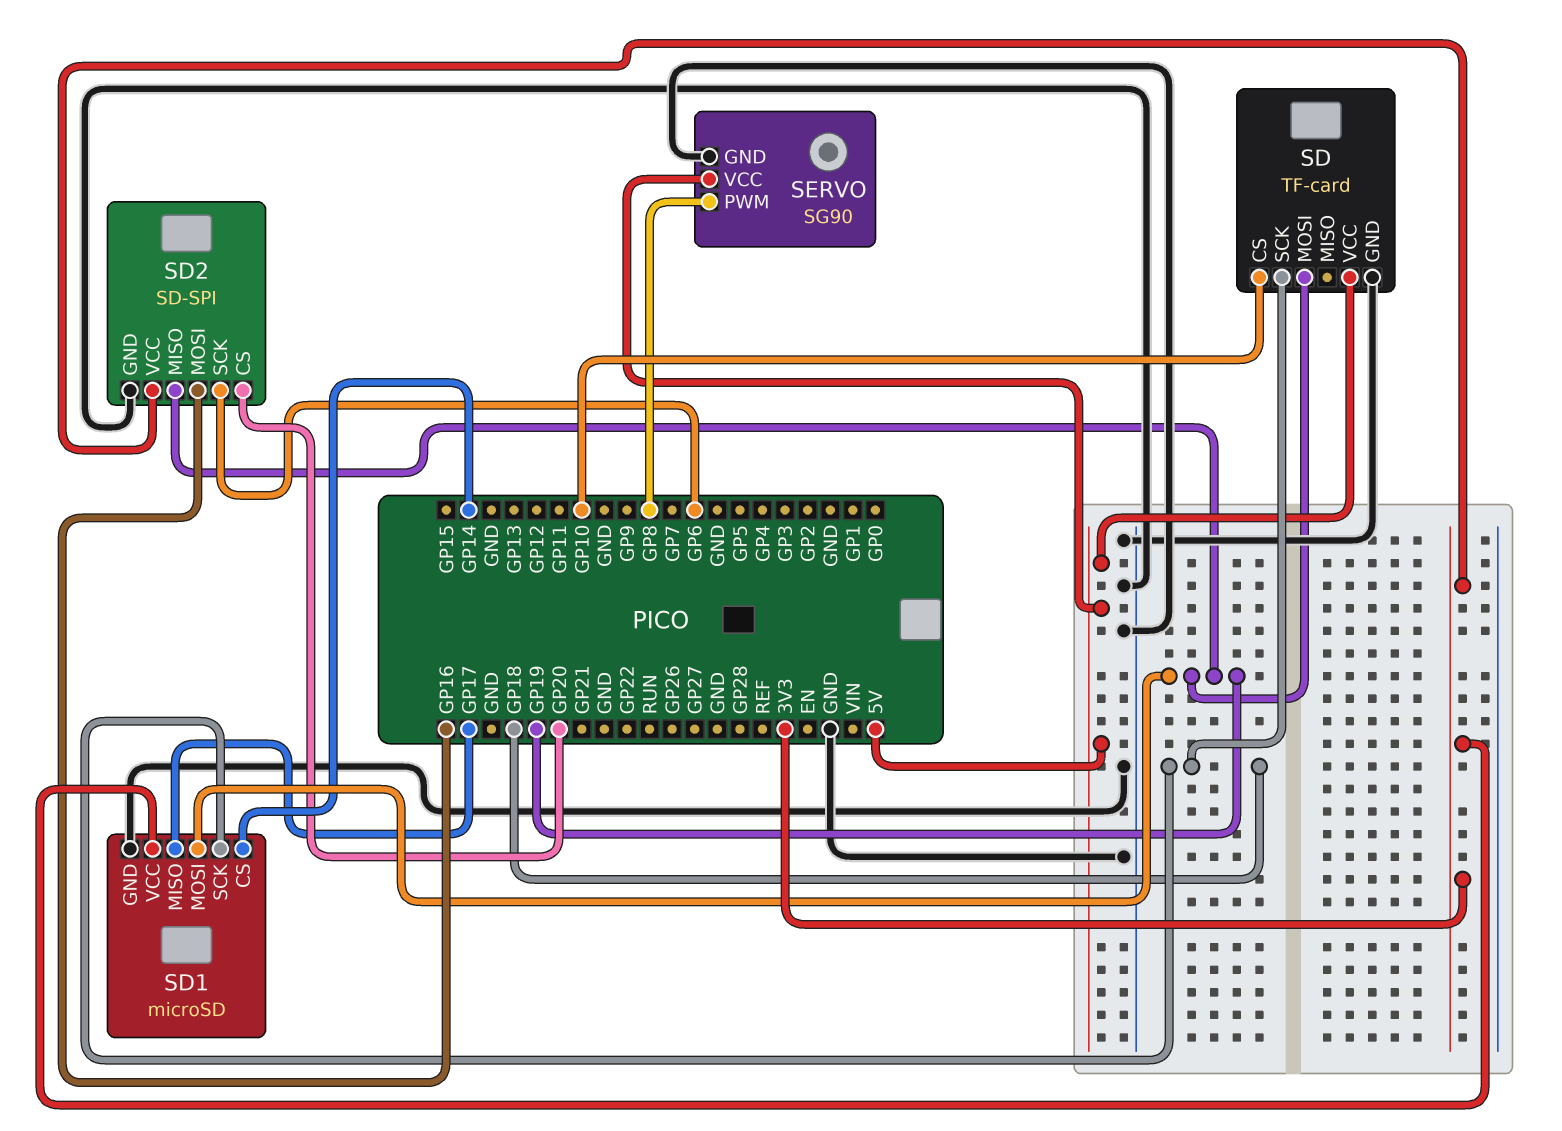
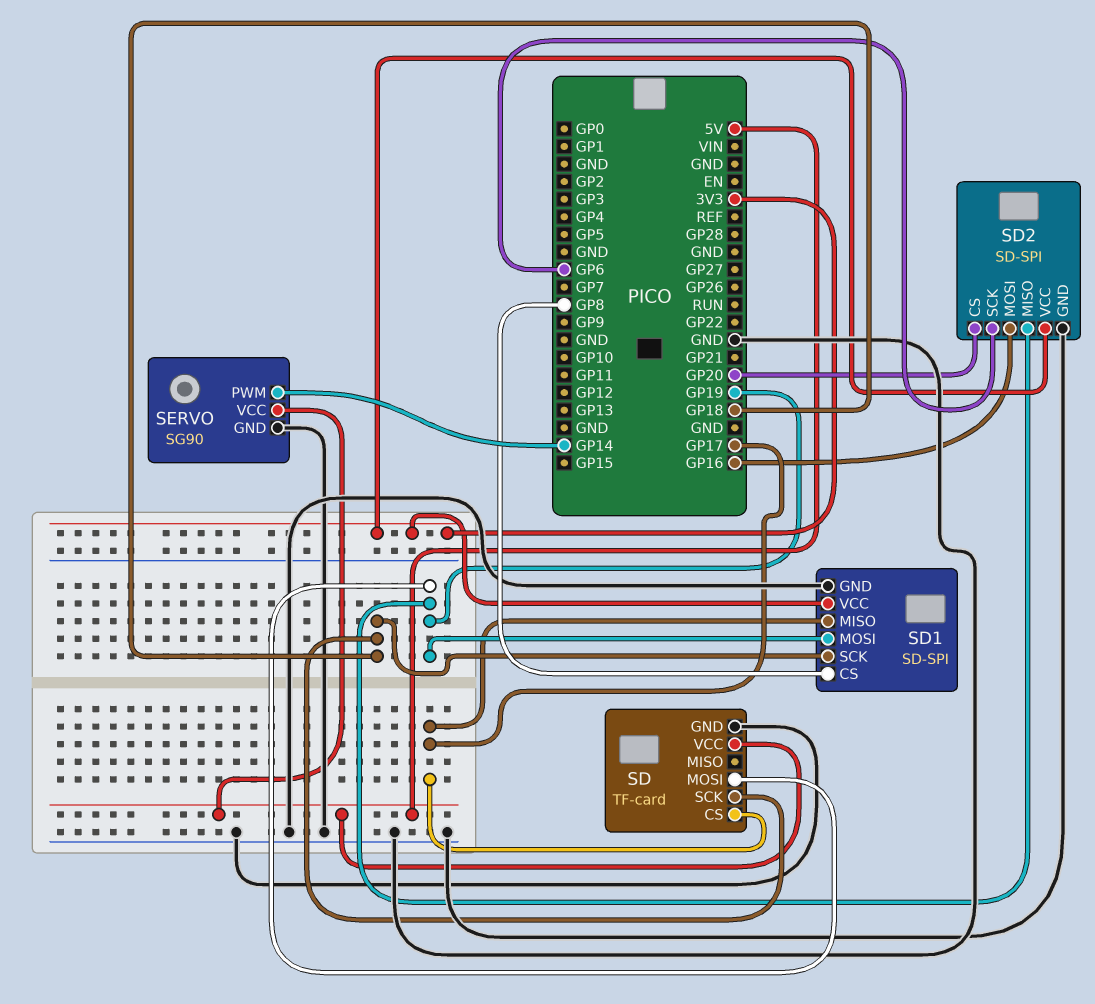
SD pin CS: GP10 -> GP17
SD1: microSD -> SD-SPI
SD1 pin CS: GP14 -> GP8
SERVO pin PWM: GP8 -> GP14

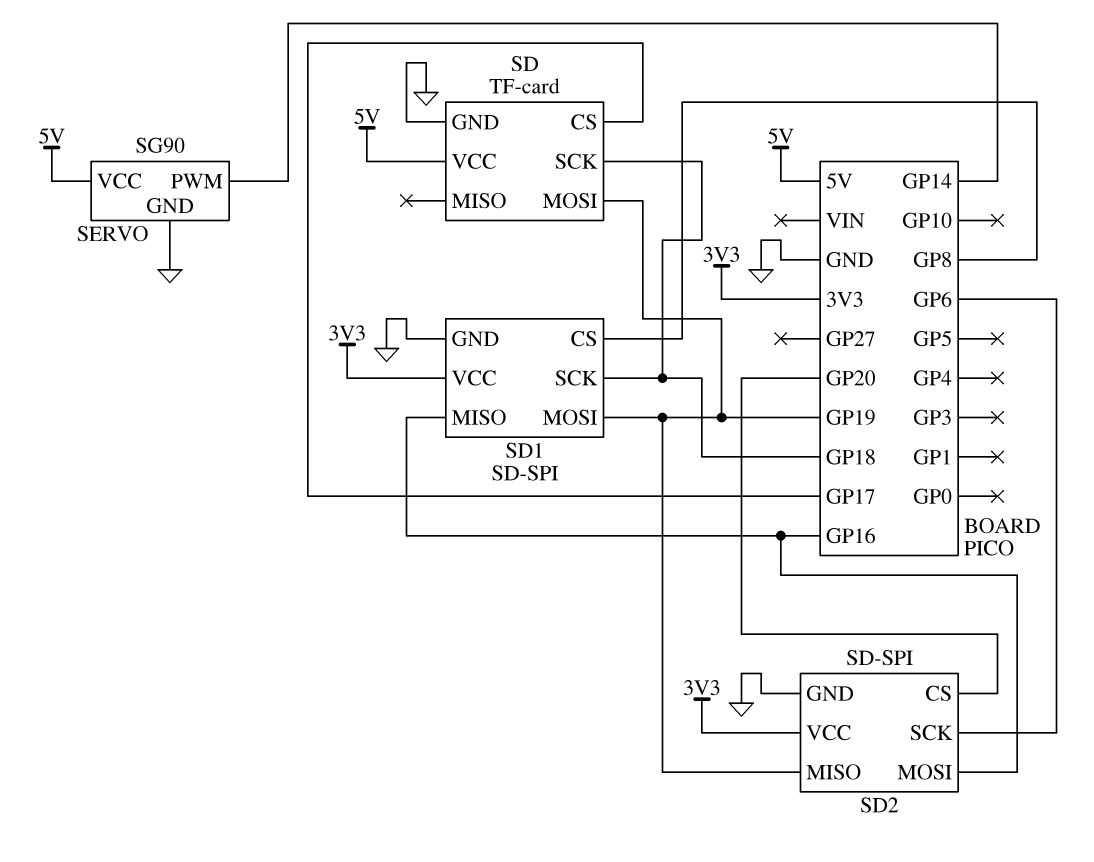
SD1 pin MISO: GP17 -> GP16

